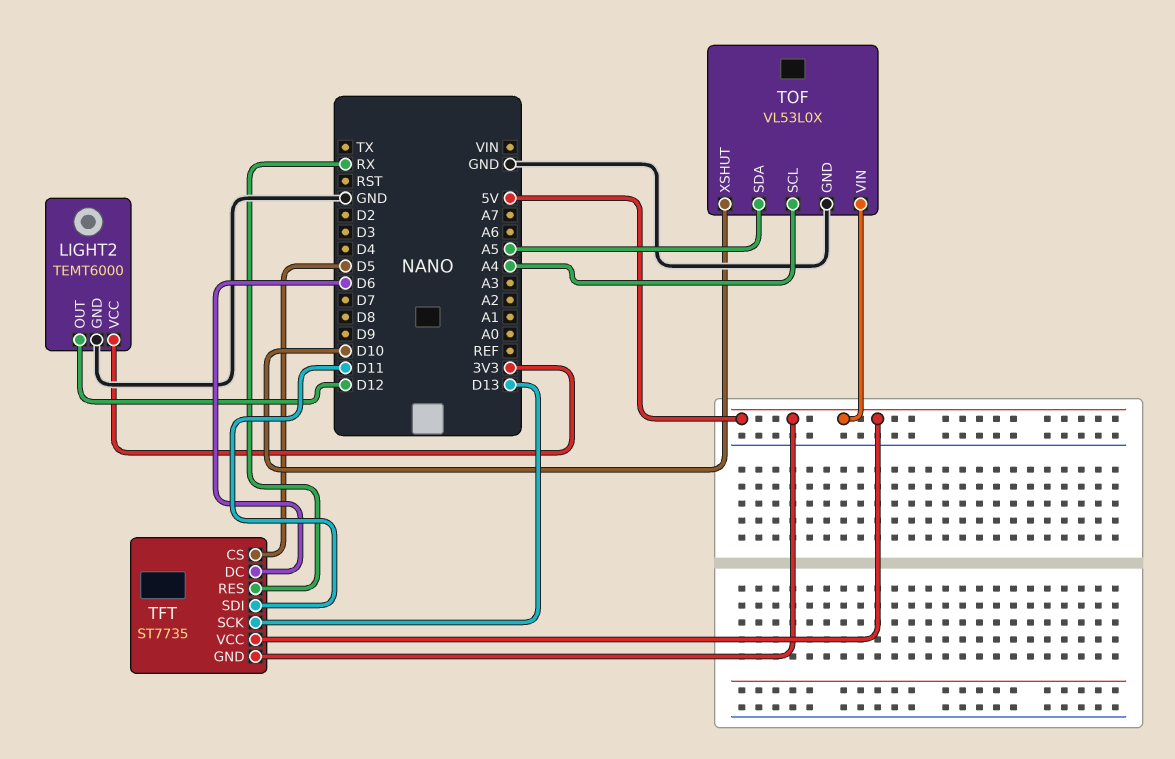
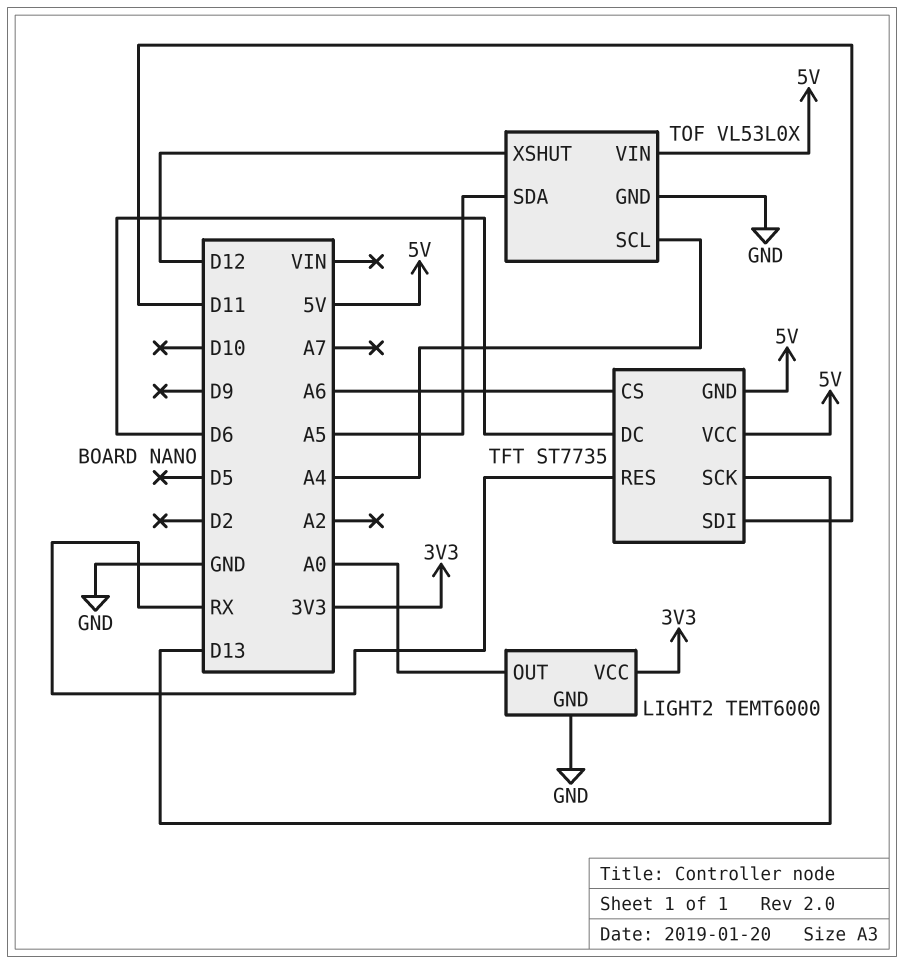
LIGHT2 pin OUT: D12 -> A0
TFT pin CS: D5 -> A6
TOF pin XSHUT: D10 -> D12

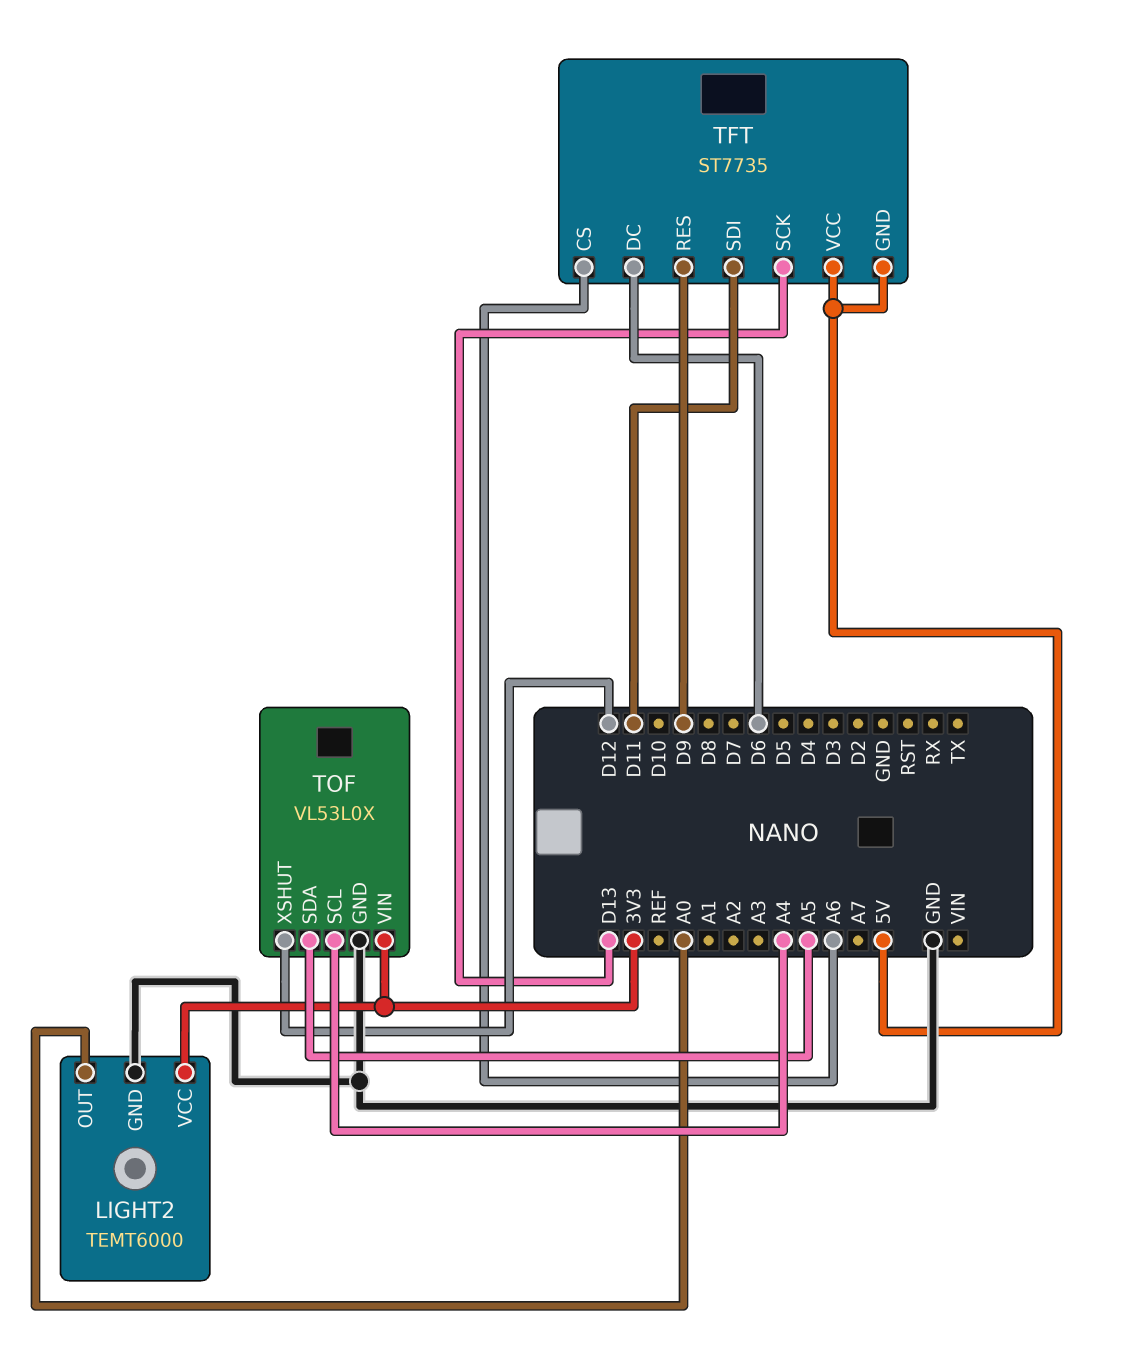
TFT pin RES: RX -> D9
TOF pin VIN: 5V -> 3V3

